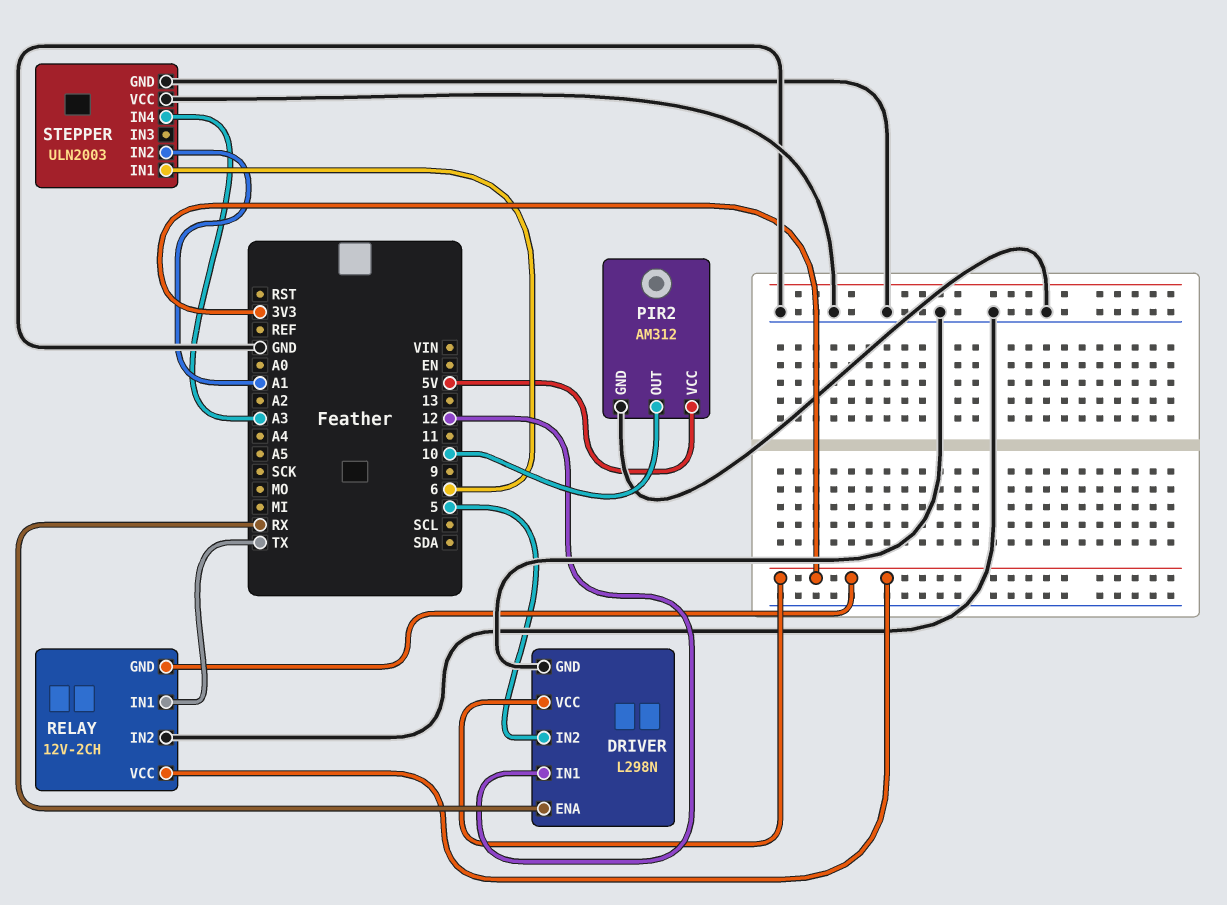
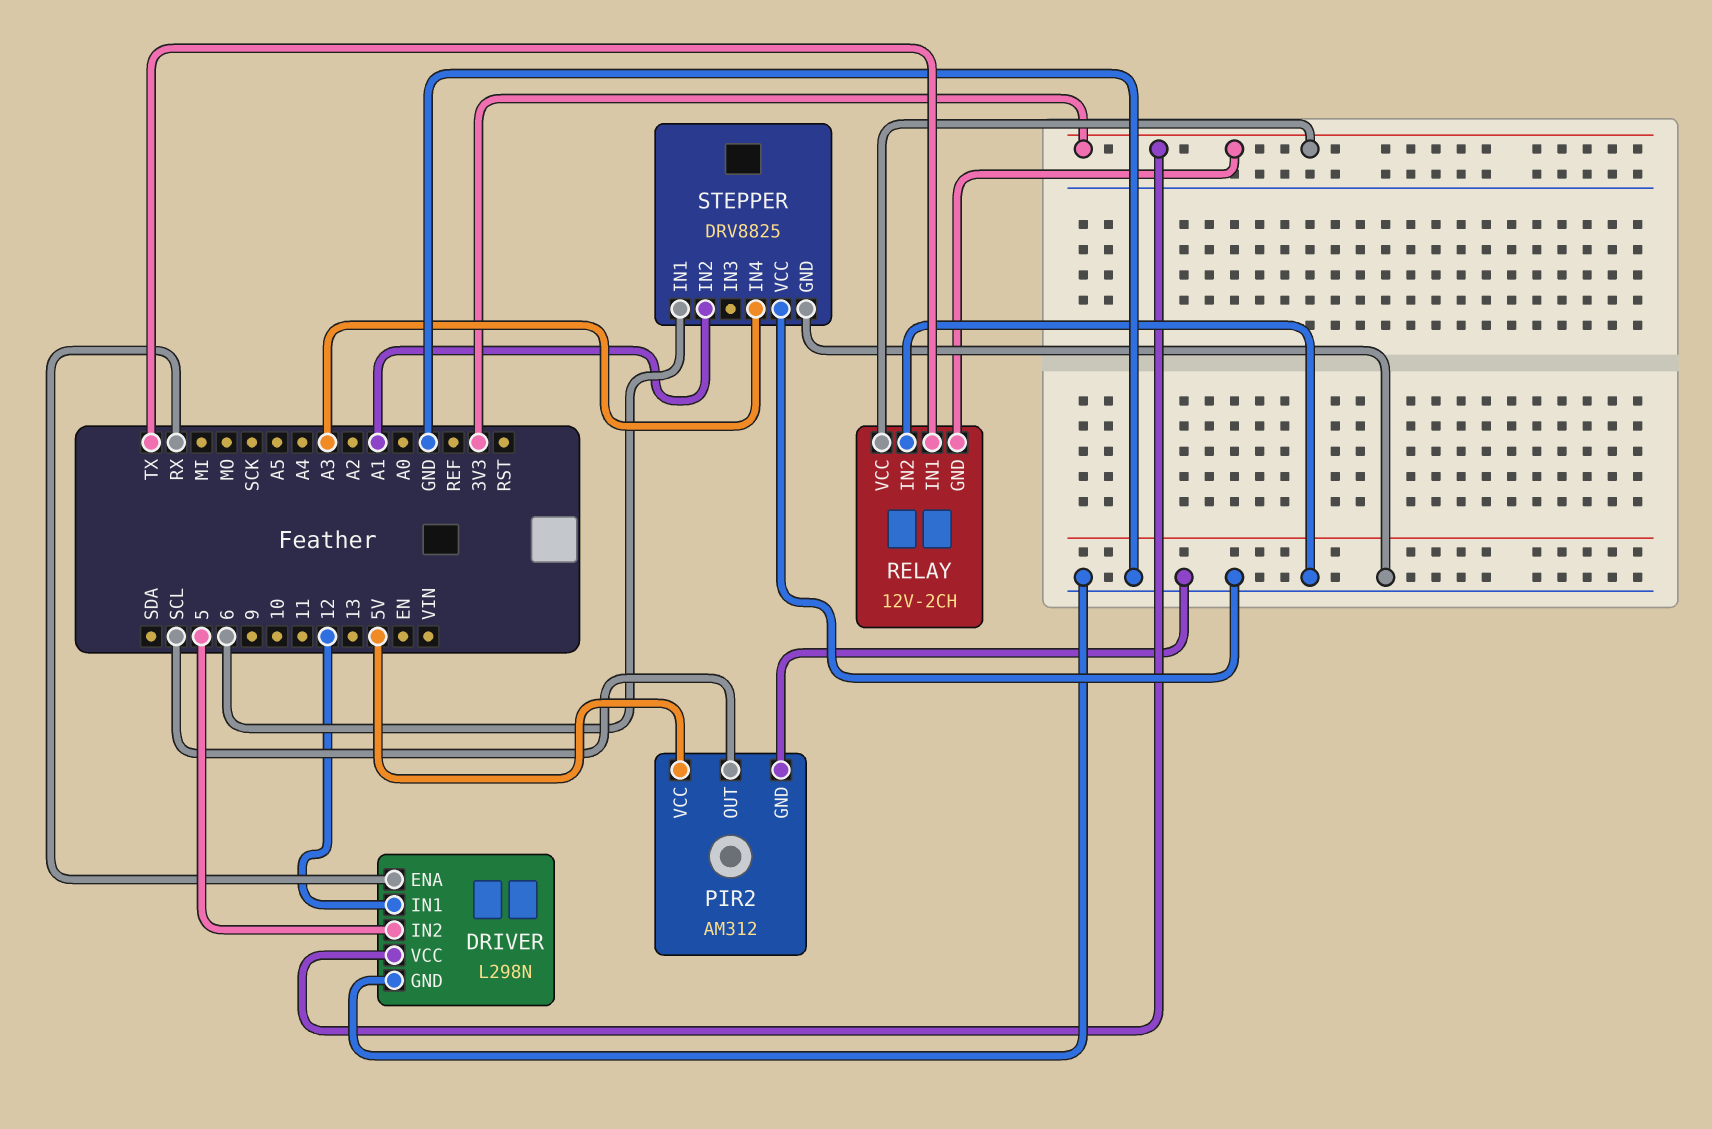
PIR2 pin OUT: 10 -> SCL
STEPPER: ULN2003 -> DRV8825

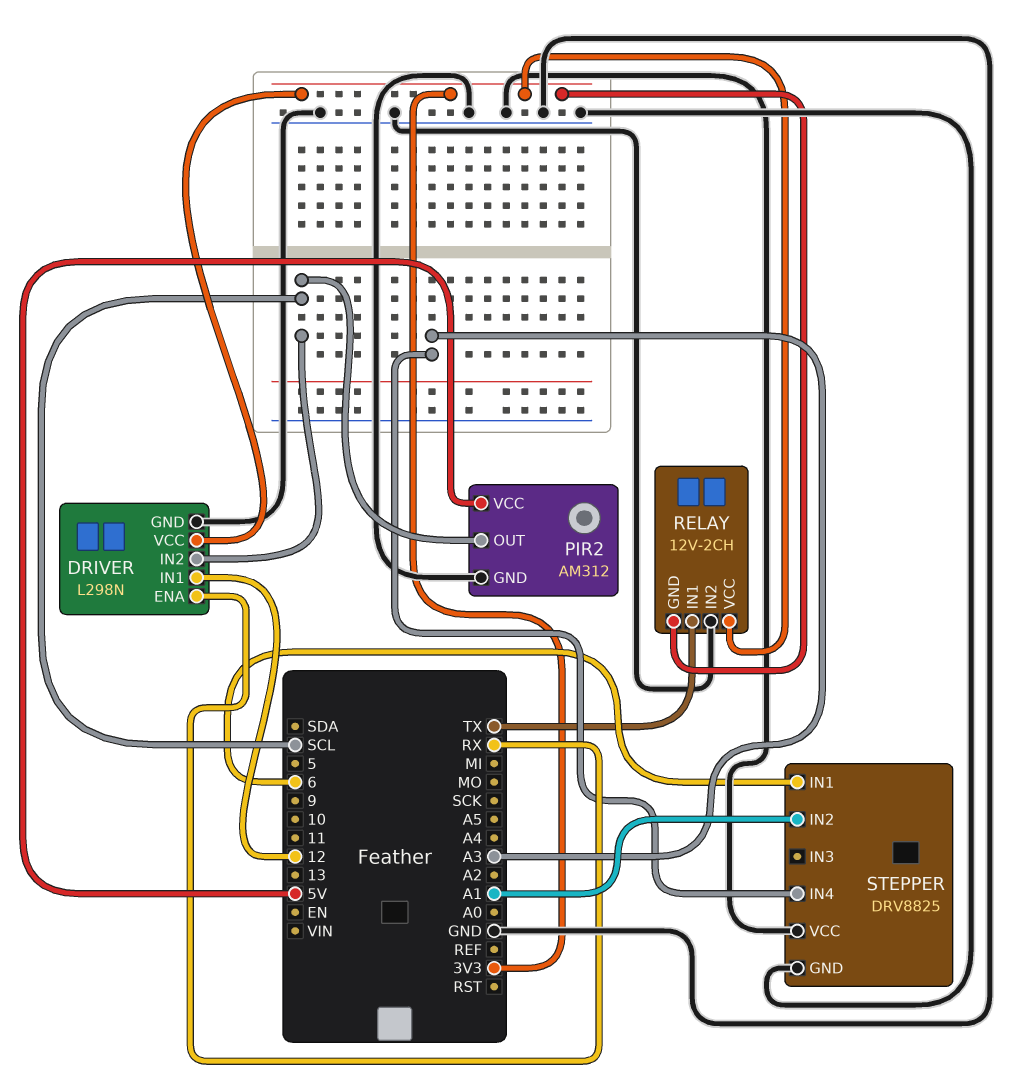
DRIVER pin IN2: 5 -> SCL

